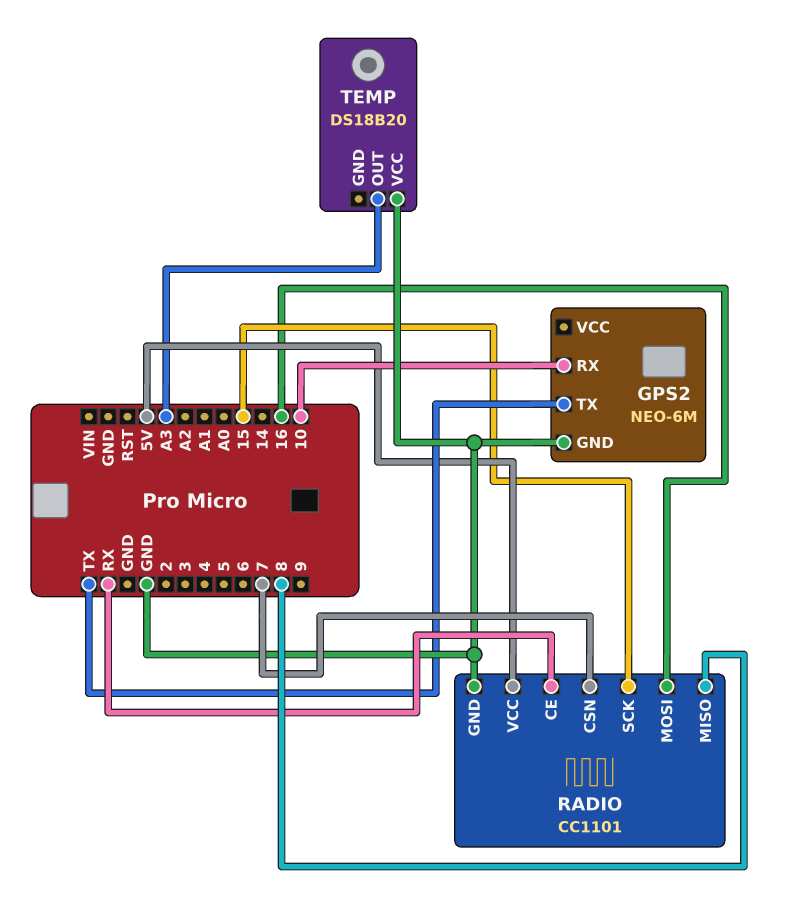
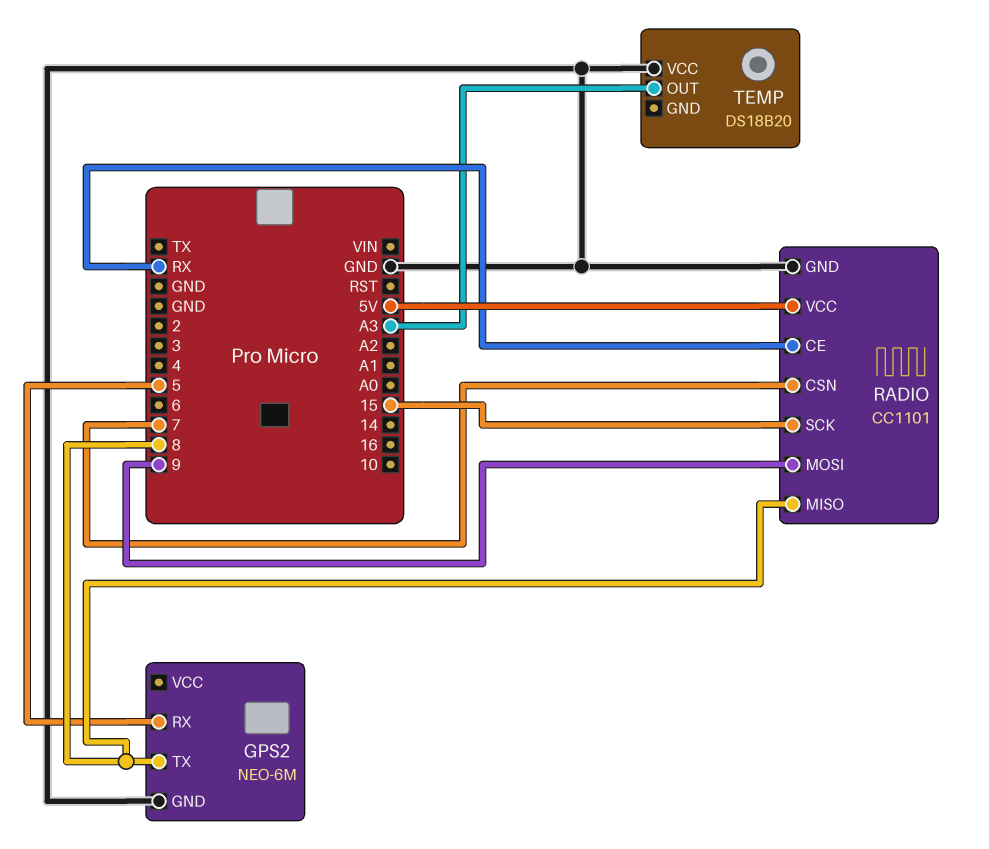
GPS2 pin RX: 10 -> 5
GPS2 pin TX: TX -> 8
RADIO pin MOSI: 16 -> 9

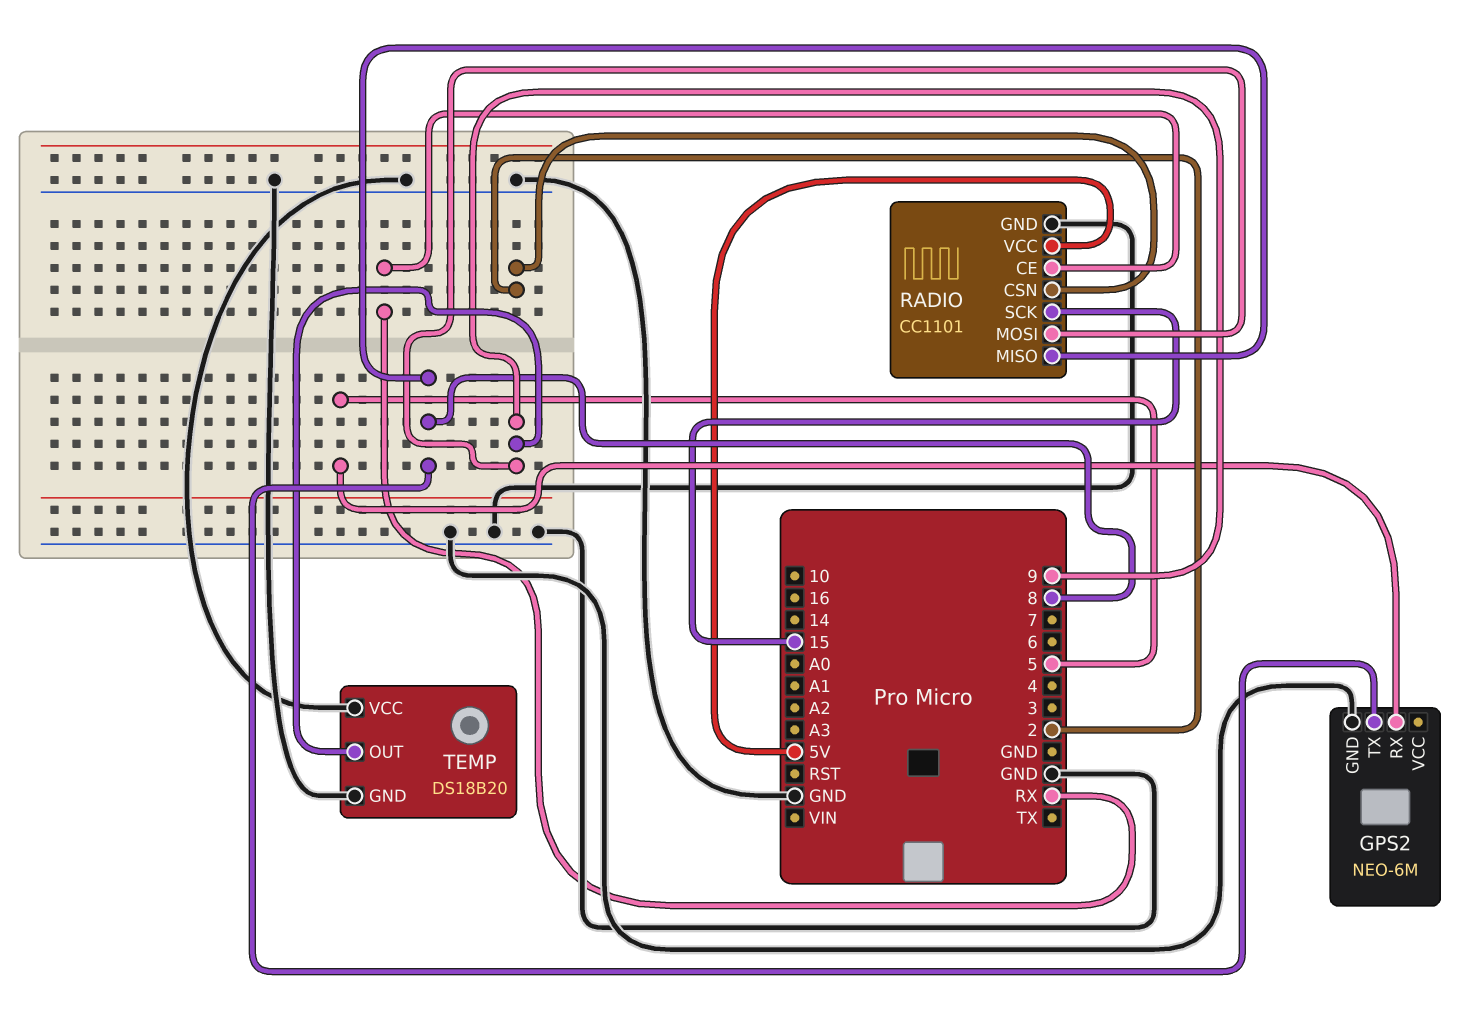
RADIO pin CSN: 7 -> 2
TEMP pin GND: none -> GND
TEMP pin OUT: A3 -> 9

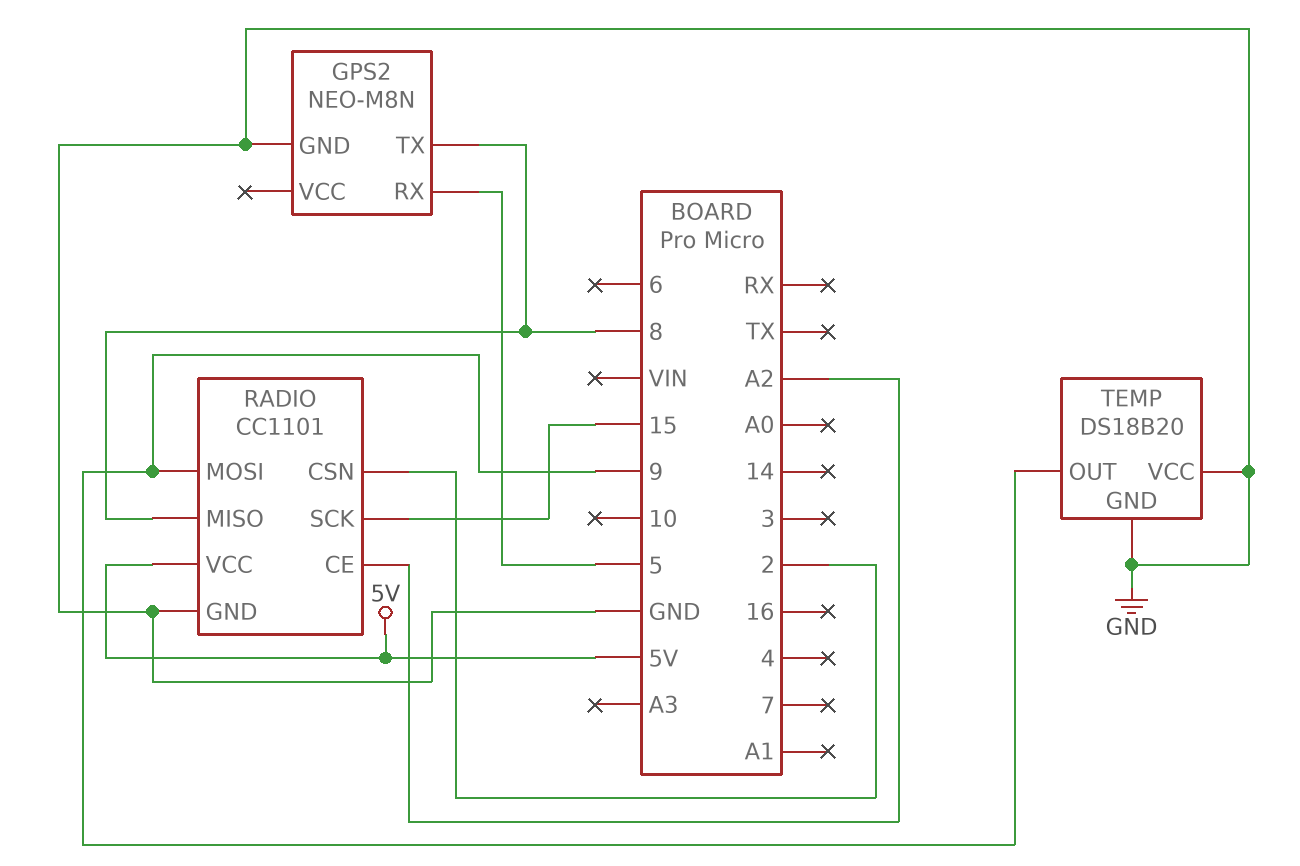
GPS2: NEO-6M -> NEO-M8N
RADIO pin CE: RX -> A2

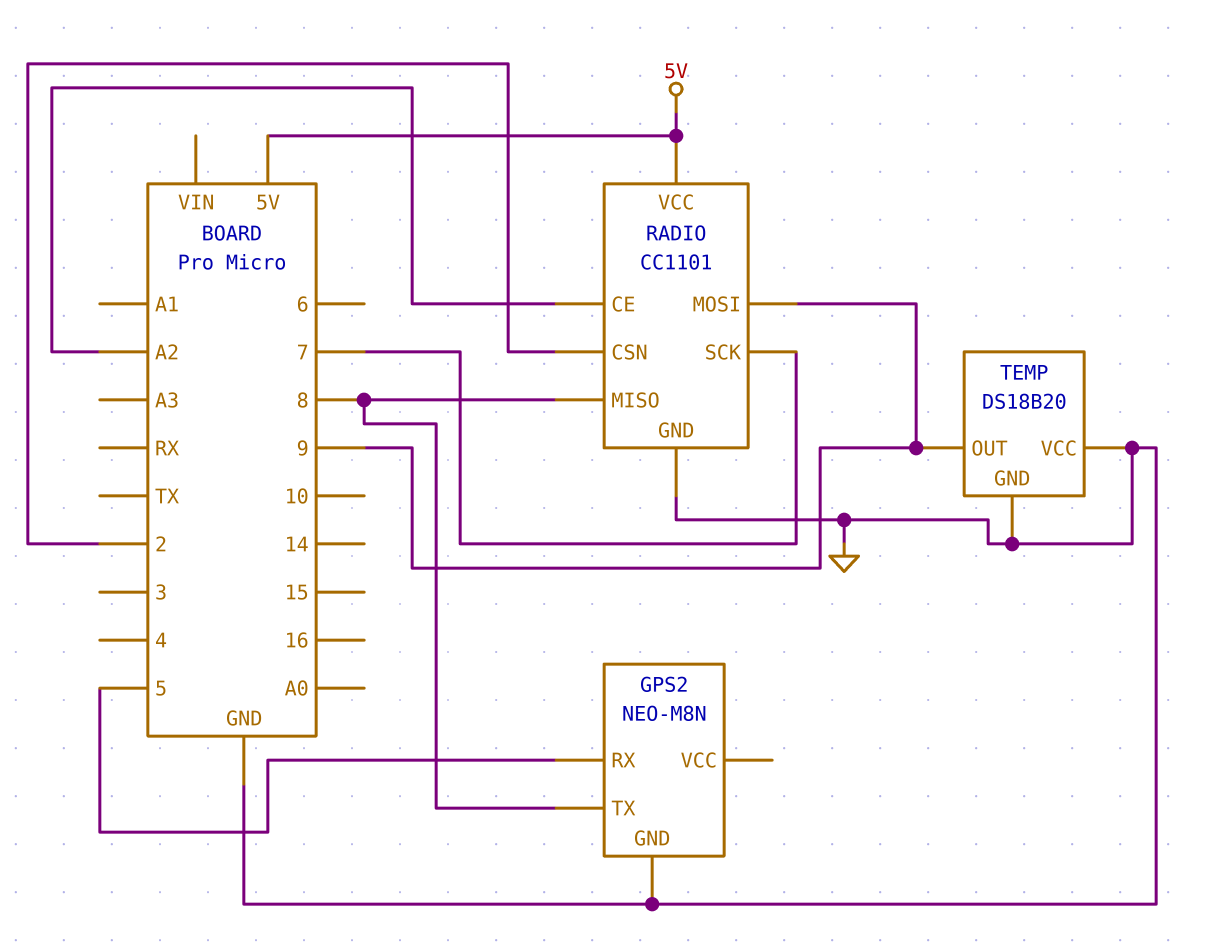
RADIO pin SCK: 15 -> 7

